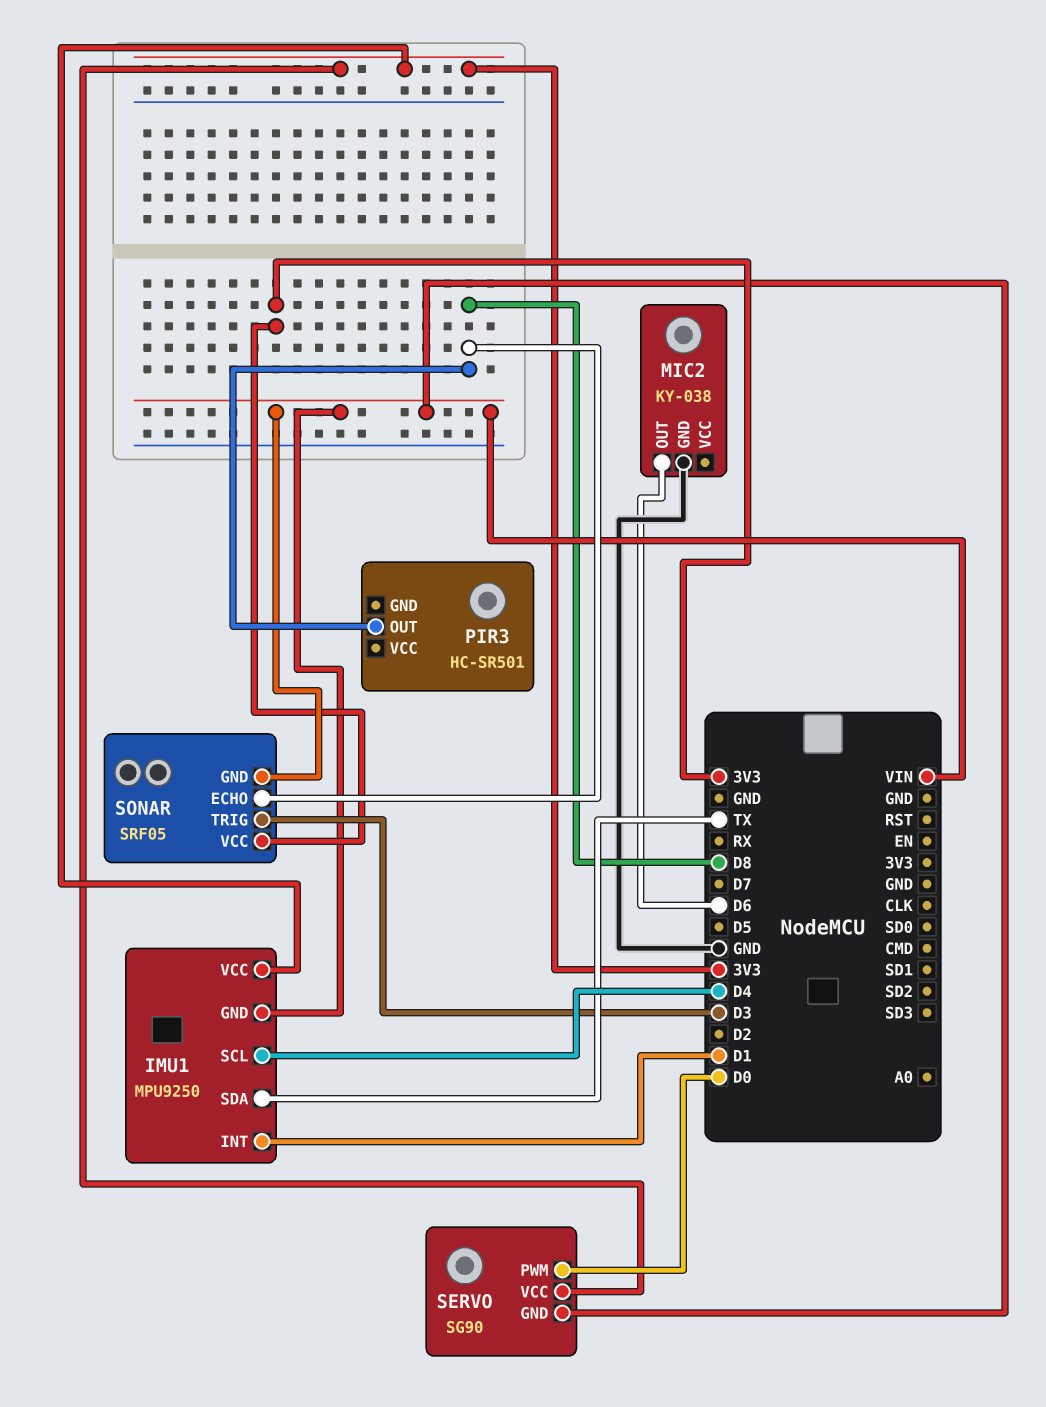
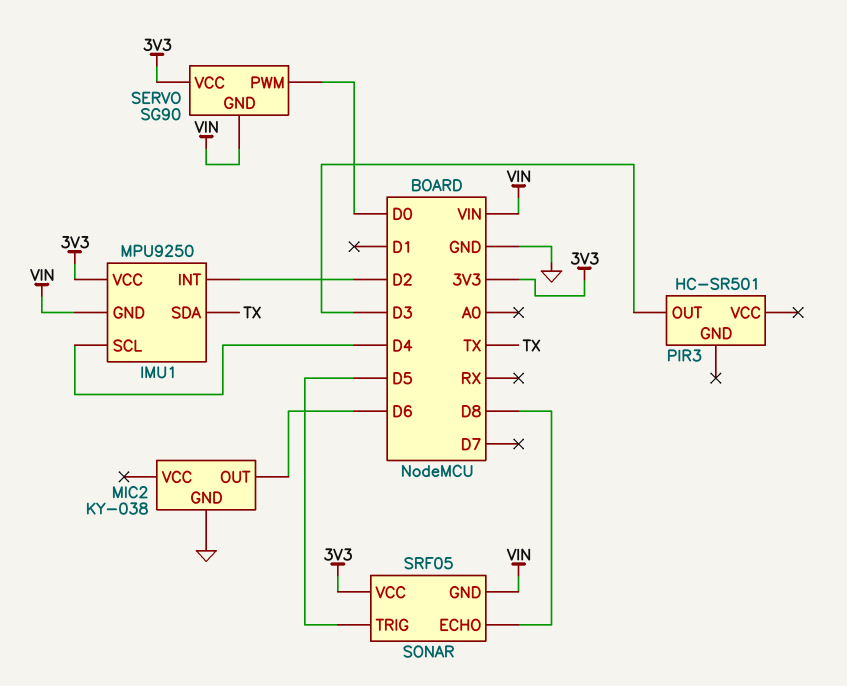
IMU1 pin INT: D1 -> D2
PIR3 pin OUT: D8 -> D3
SONAR pin TRIG: D3 -> D5

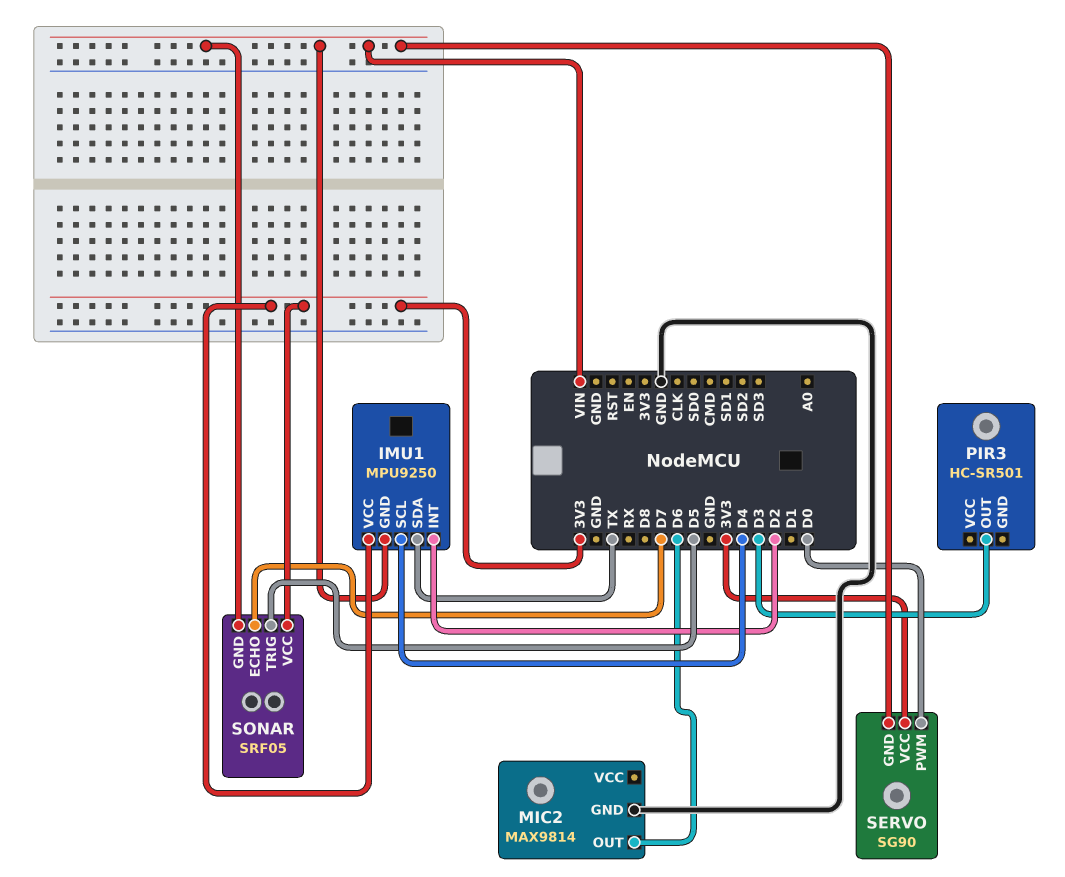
MIC2: KY-038 -> MAX9814
SONAR pin ECHO: D8 -> D7

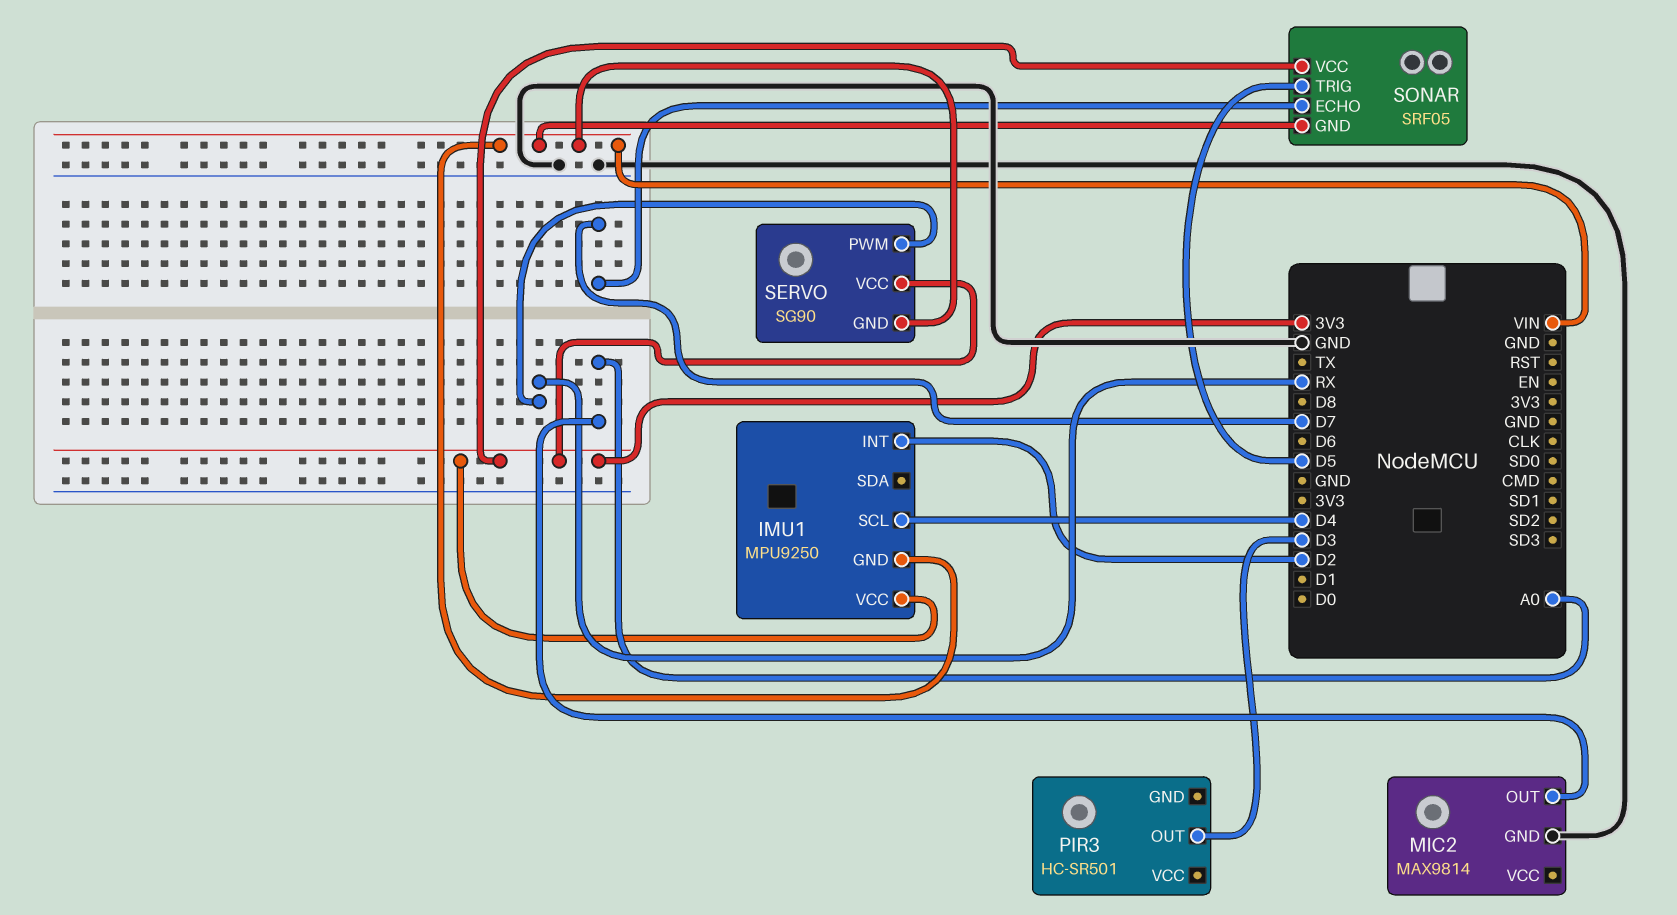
IMU1 pin SDA: TX -> none
MIC2 pin OUT: D6 -> A0
SERVO pin PWM: D0 -> RX

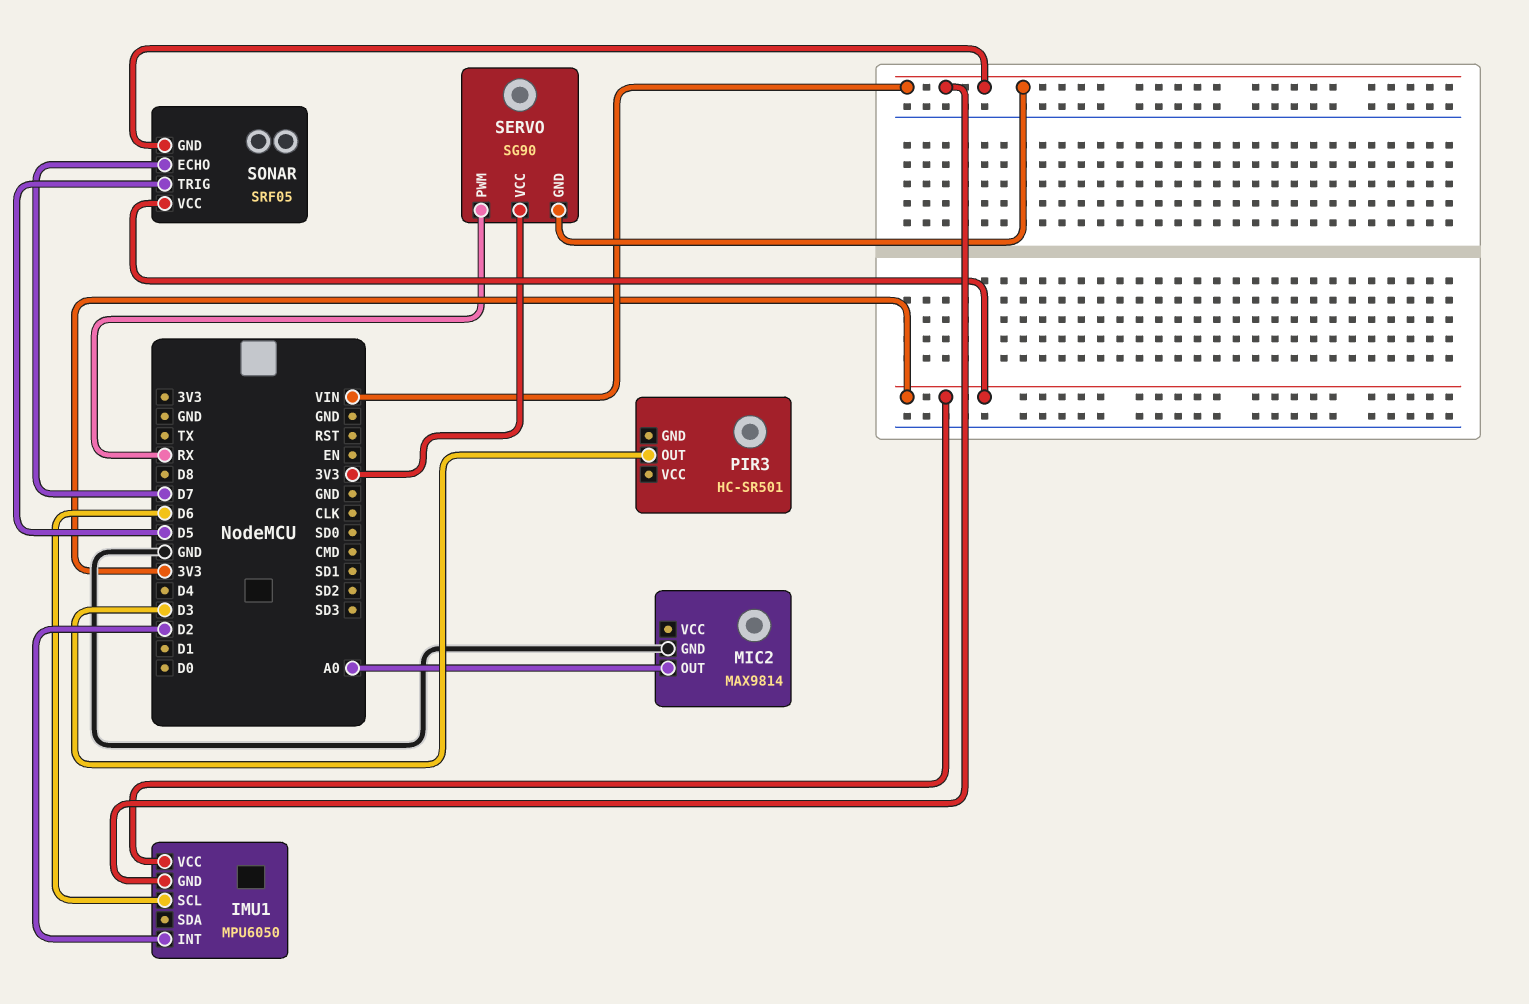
IMU1: MPU9250 -> MPU6050
IMU1 pin SCL: D4 -> D6

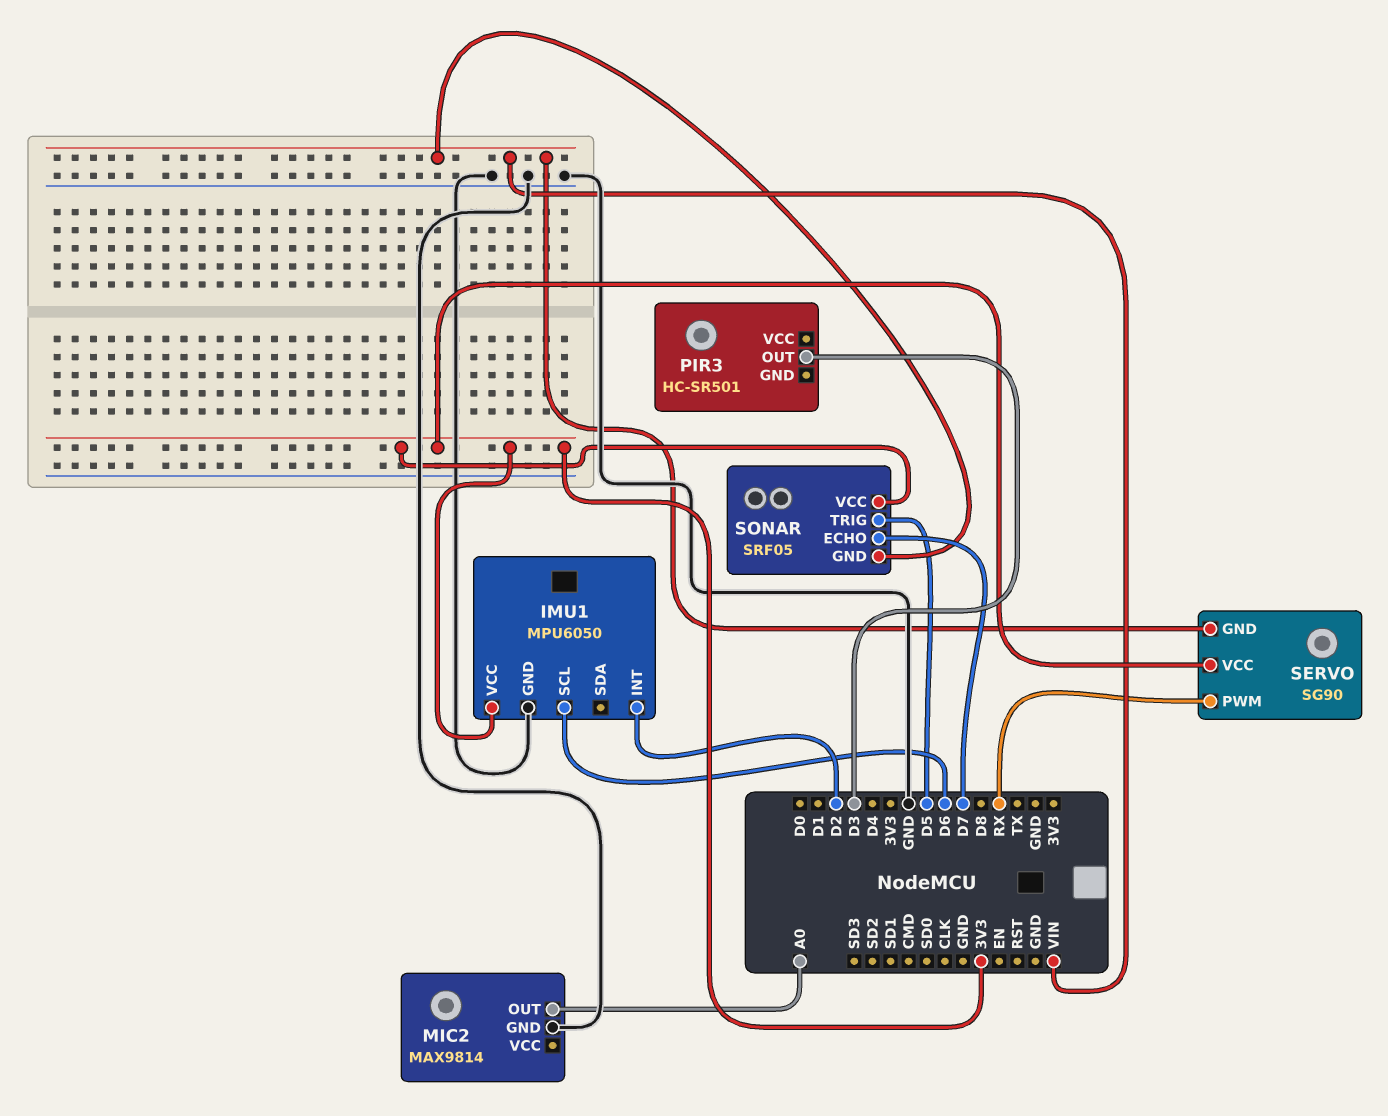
IMU1 pin GND: VIN -> GND

